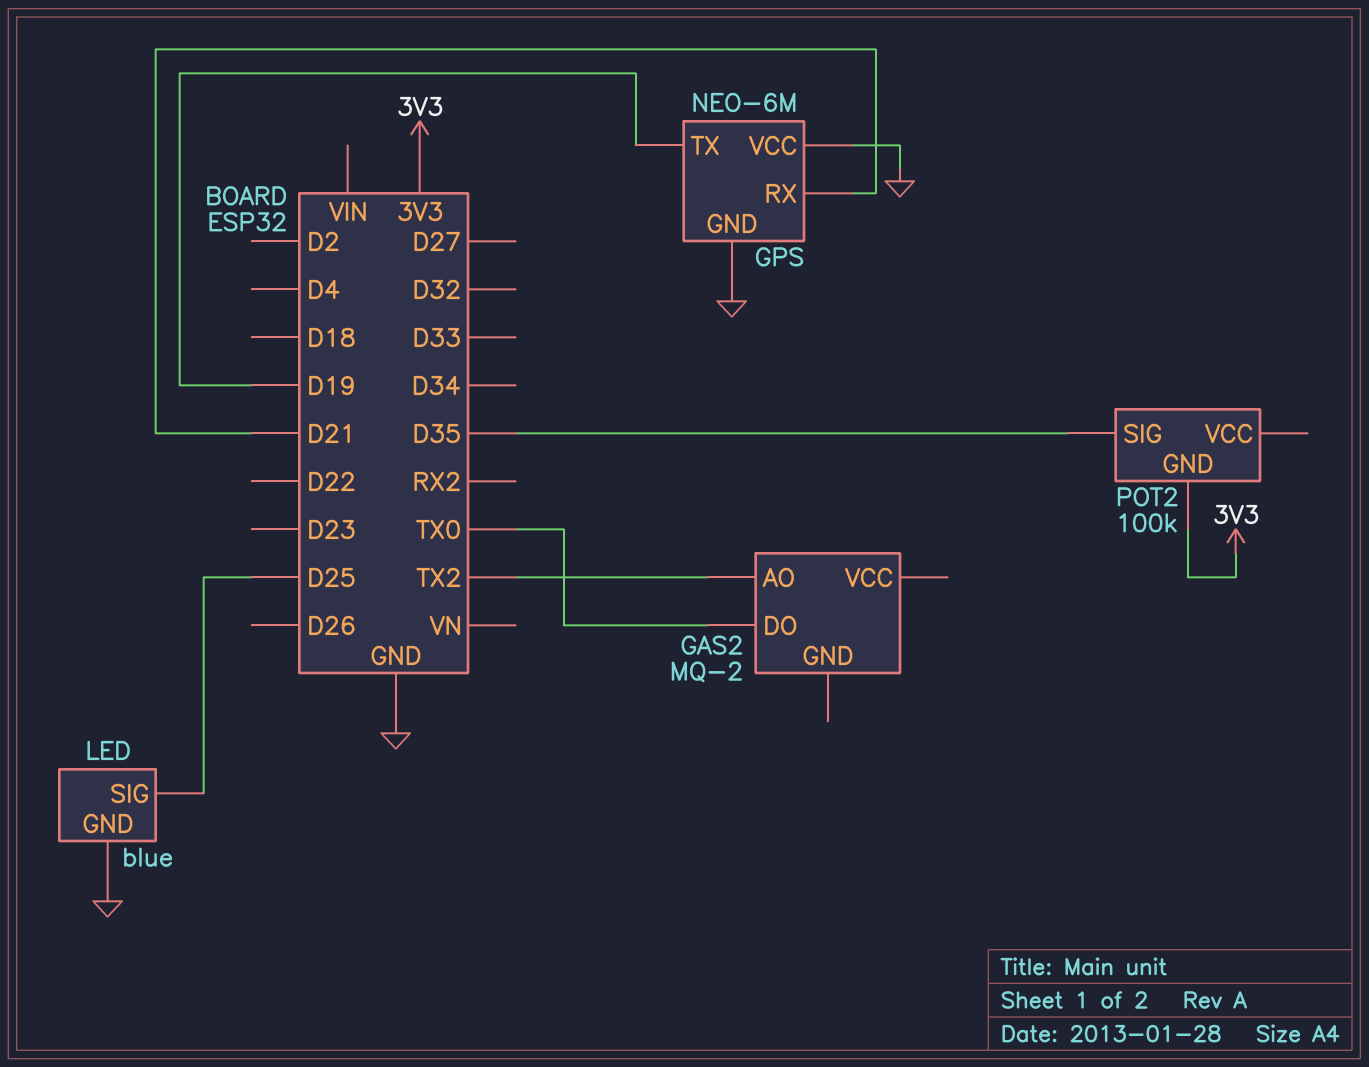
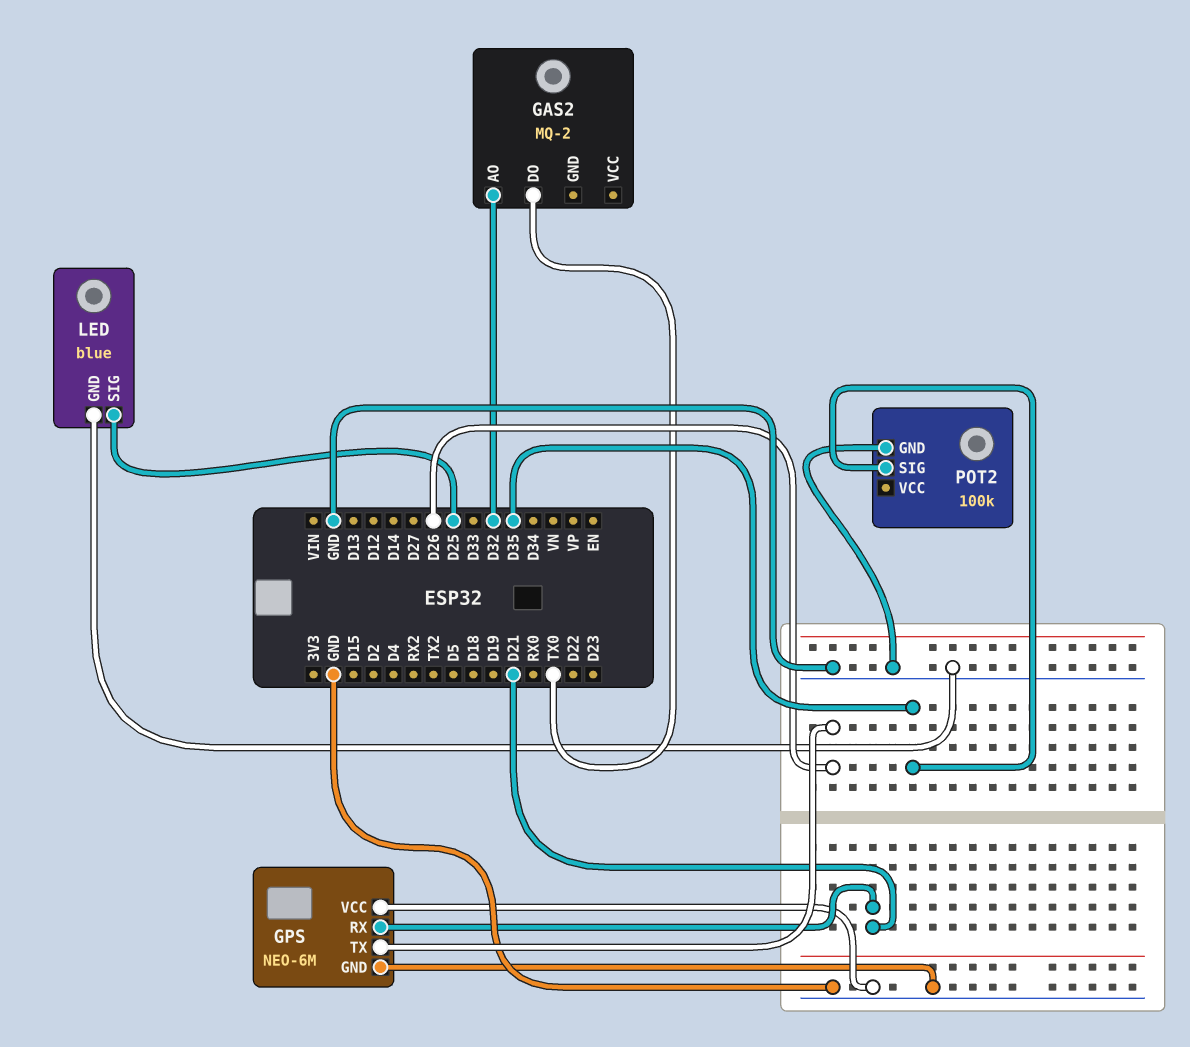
GAS2 pin AO: TX2 -> D32
GPS pin TX: D19 -> D26
POT2 pin GND: 3V3 -> GND

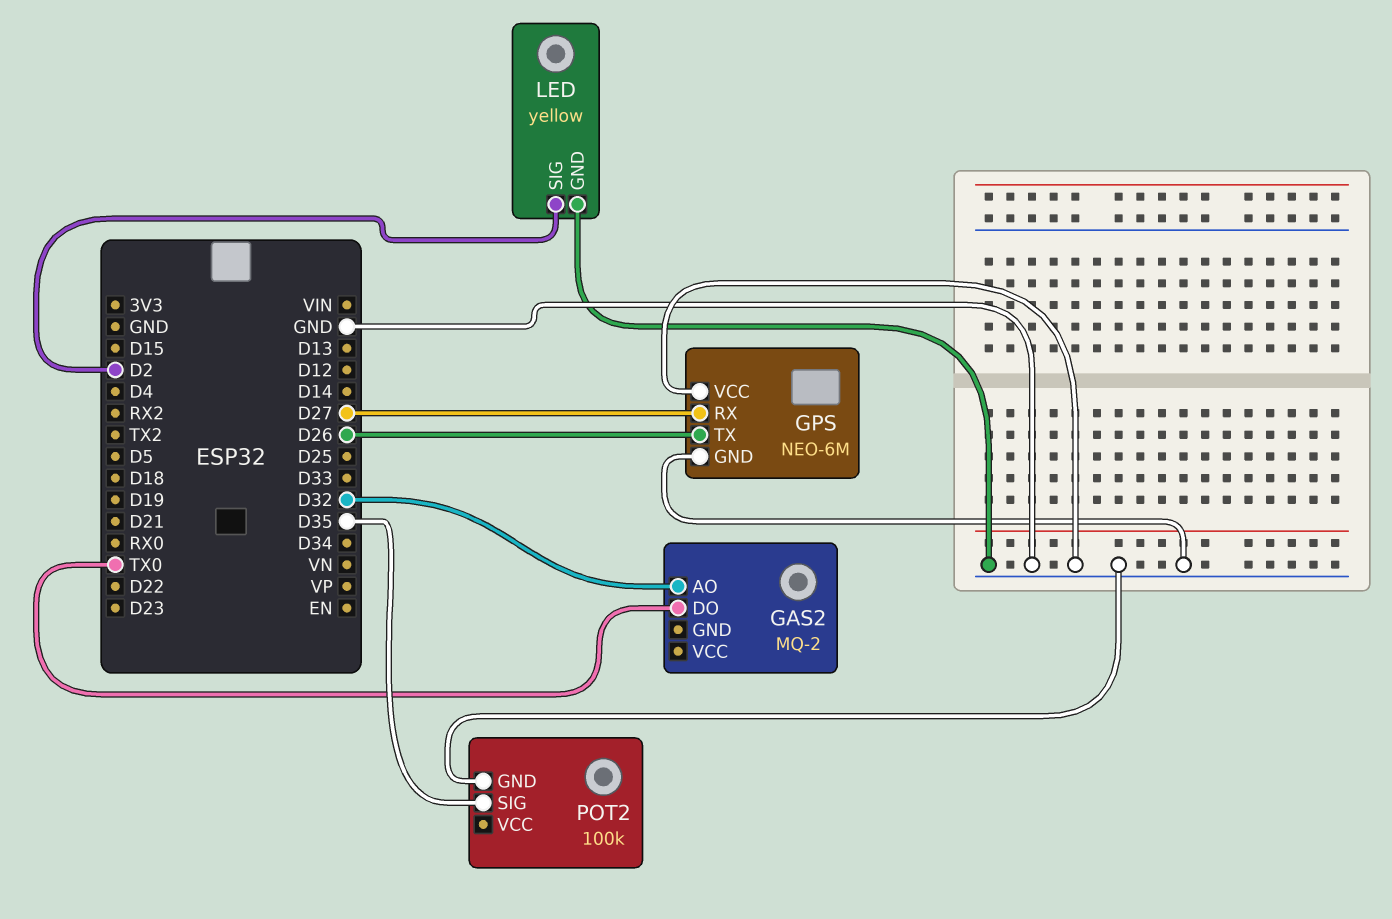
GPS pin RX: D21 -> D27
LED: blue -> yellow
LED pin SIG: D25 -> D2

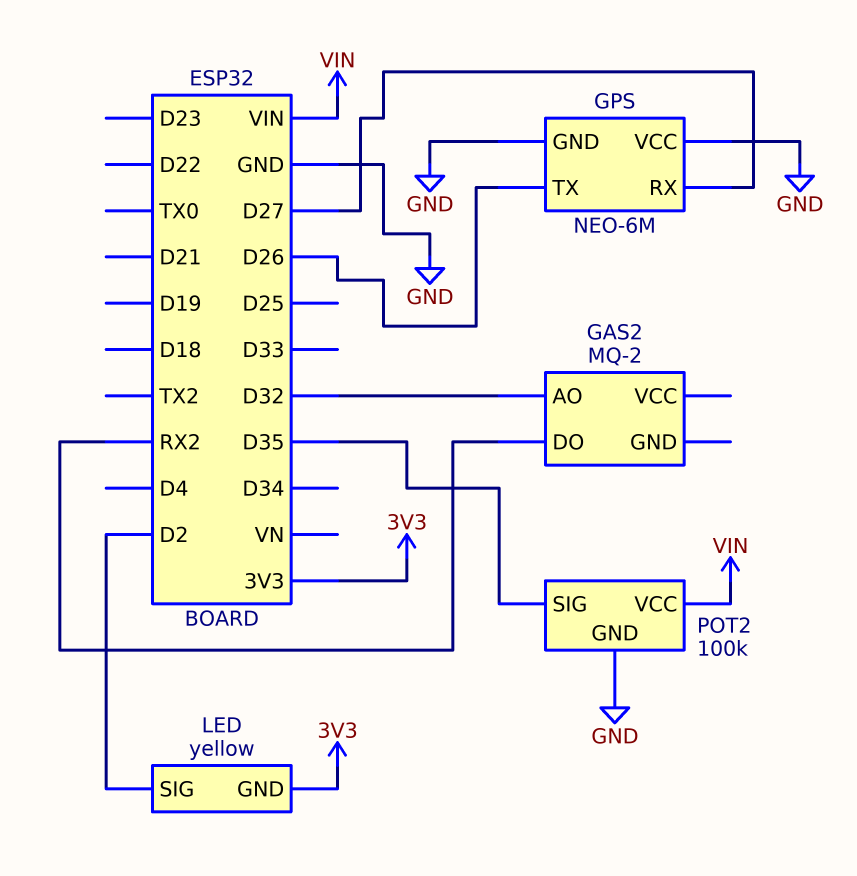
GAS2 pin DO: TX0 -> RX2
LED pin GND: GND -> 3V3
POT2 pin VCC: none -> VIN

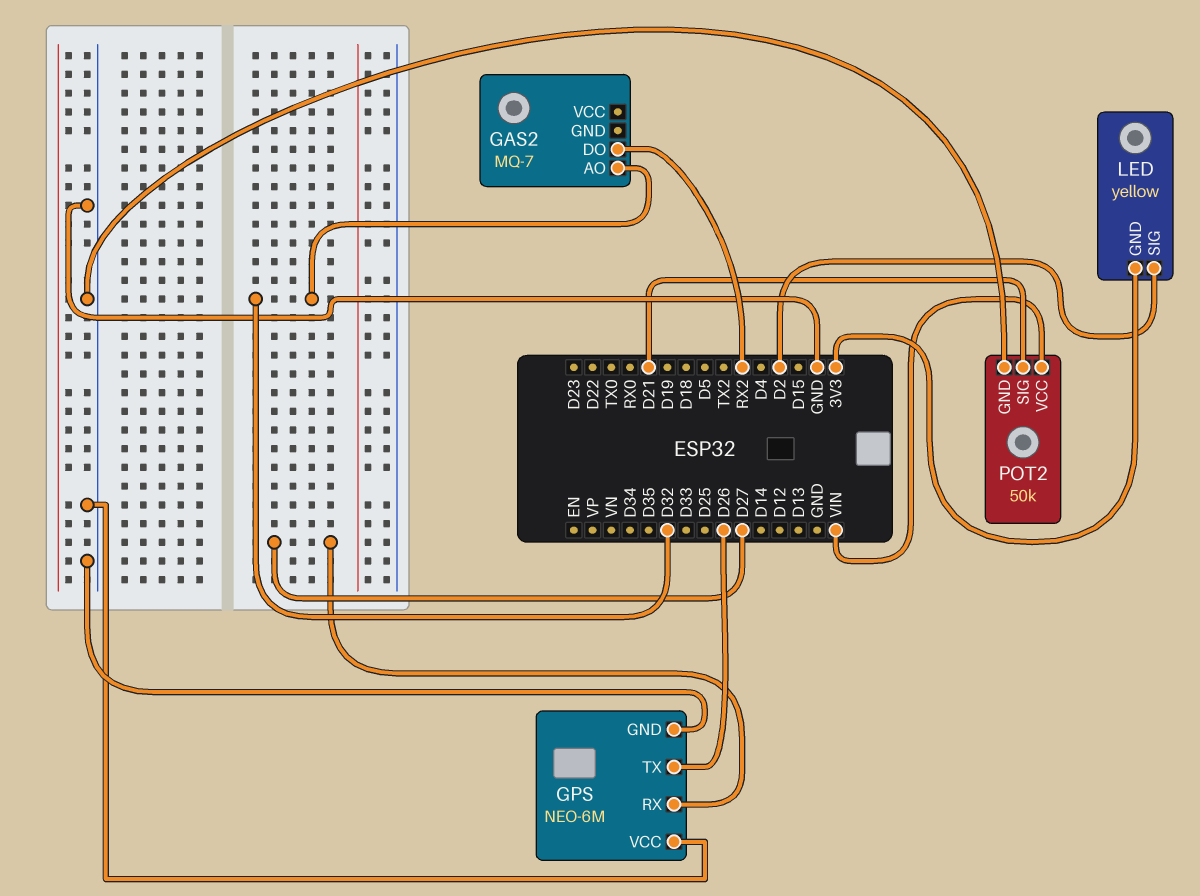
GAS2: MQ-2 -> MQ-7
POT2: 100k -> 50k
POT2 pin SIG: D35 -> D21

